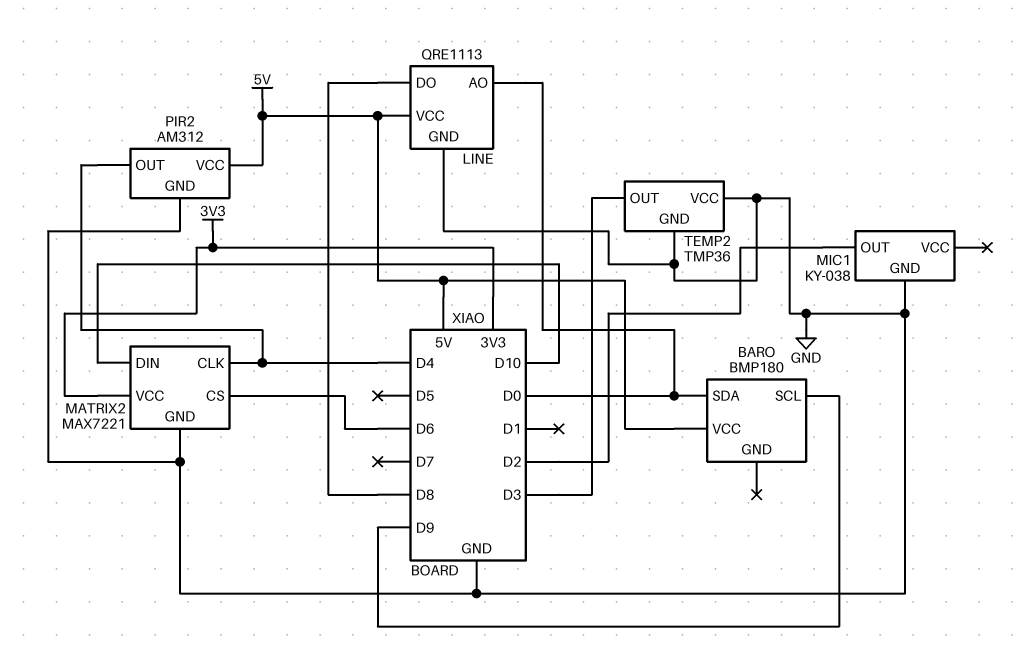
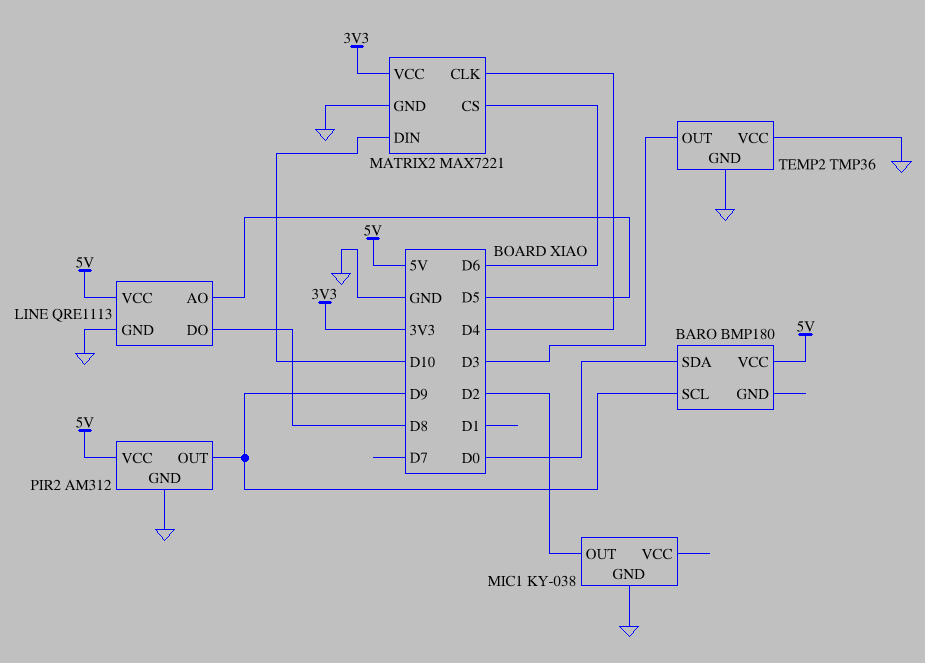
LINE pin AO: D0 -> D5
PIR2 pin OUT: D4 -> D9

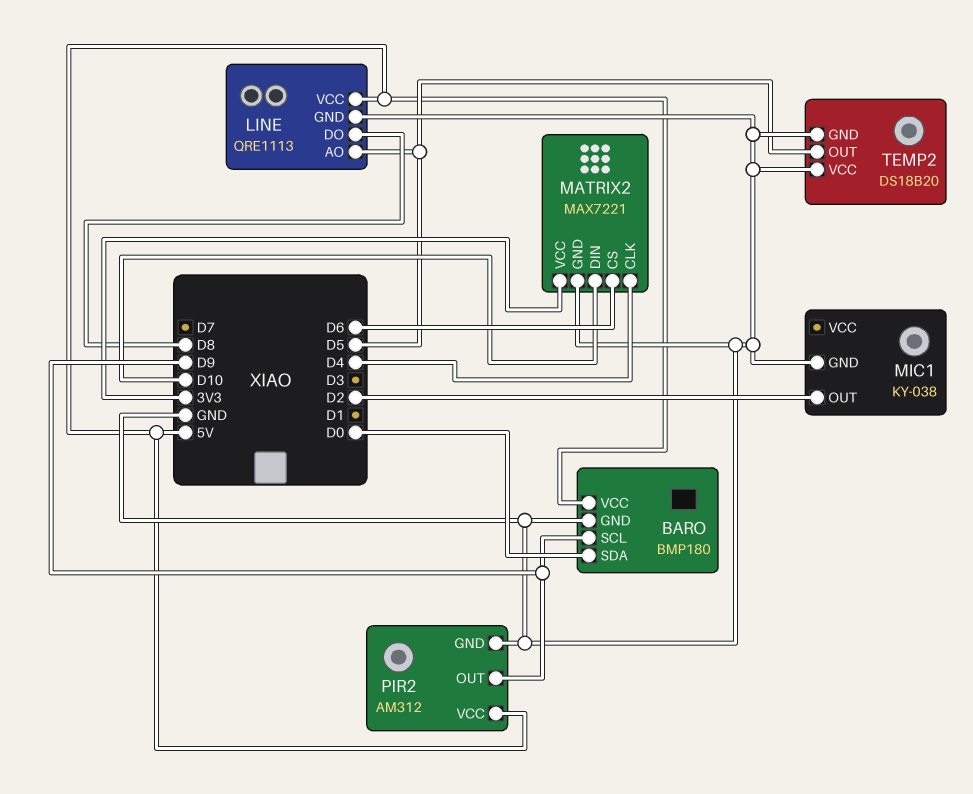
BARO pin GND: none -> GND
TEMP2: TMP36 -> DS18B20
TEMP2 pin OUT: D3 -> D5

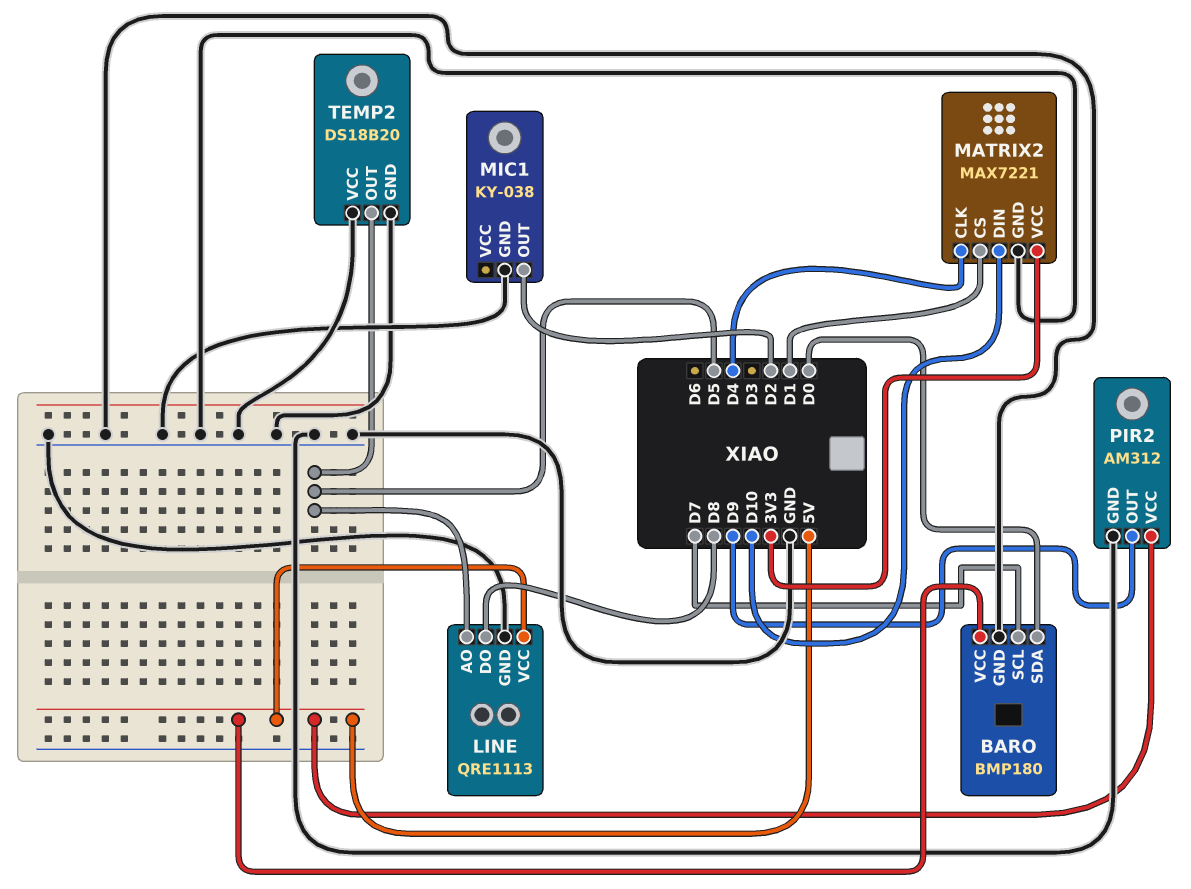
BARO pin SCL: D9 -> D7
MATRIX2 pin CS: D6 -> D1

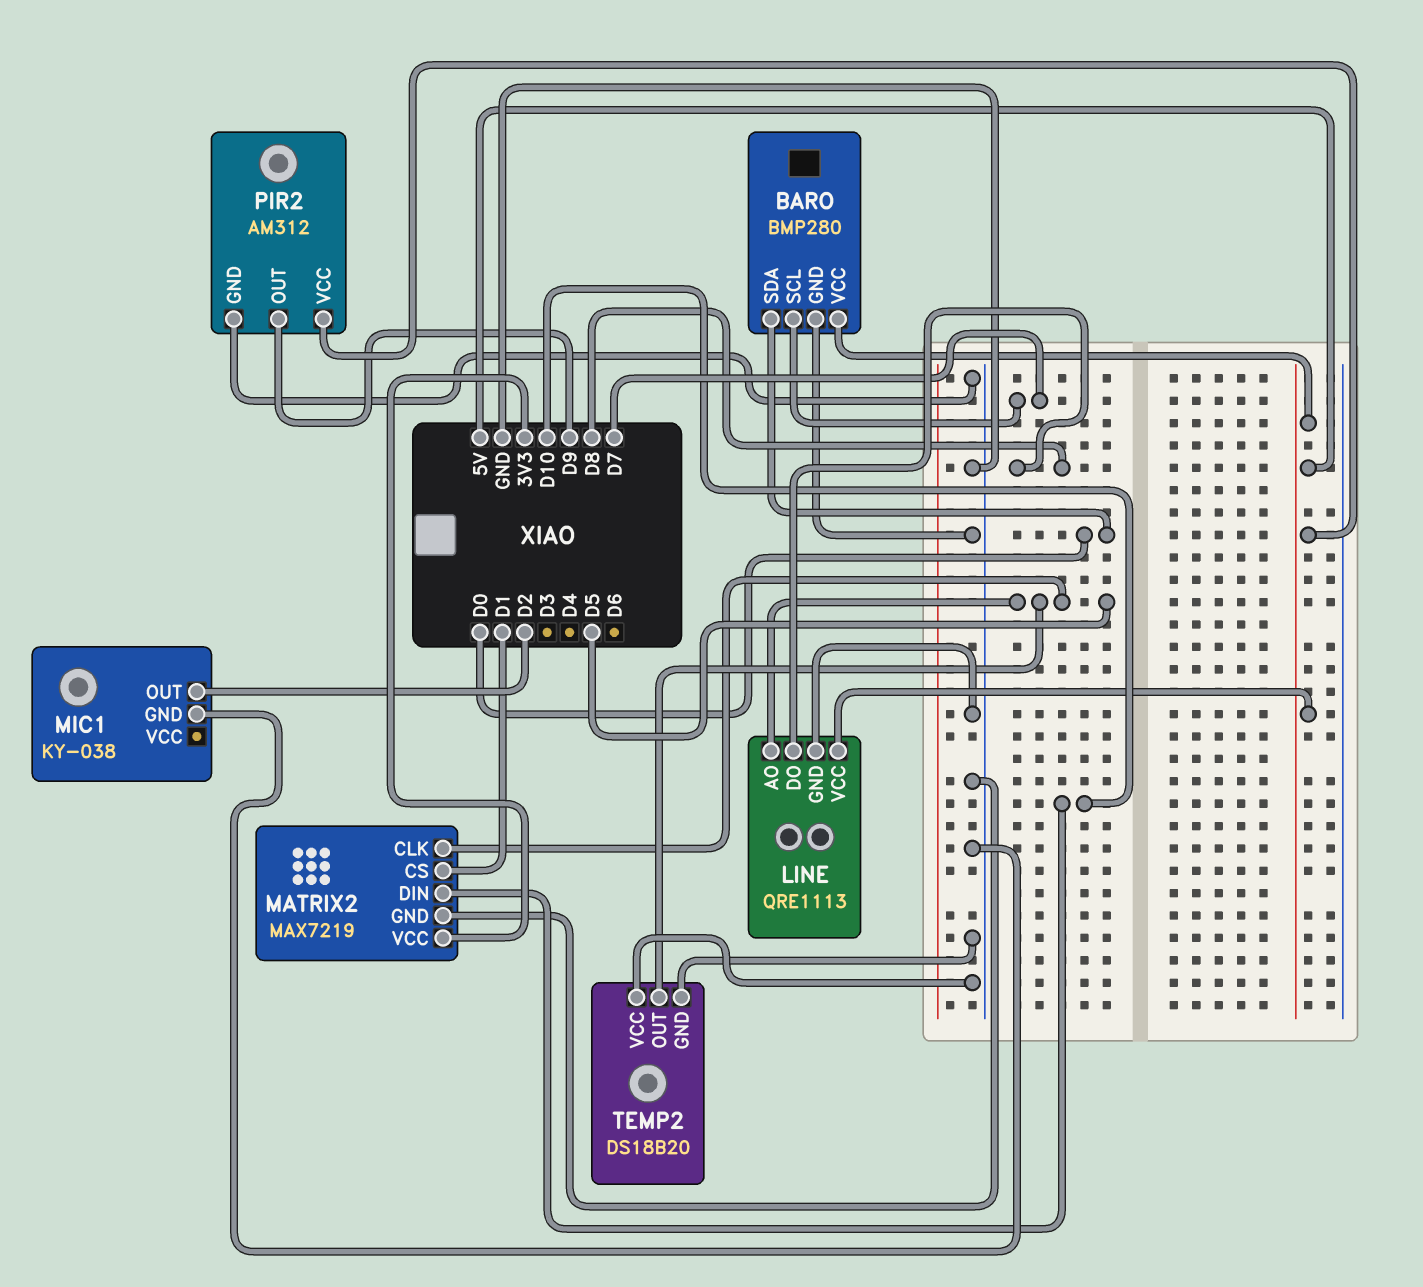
BARO: BMP180 -> BMP280
MATRIX2: MAX7221 -> MAX7219
MATRIX2 pin CLK: D4 -> D5

